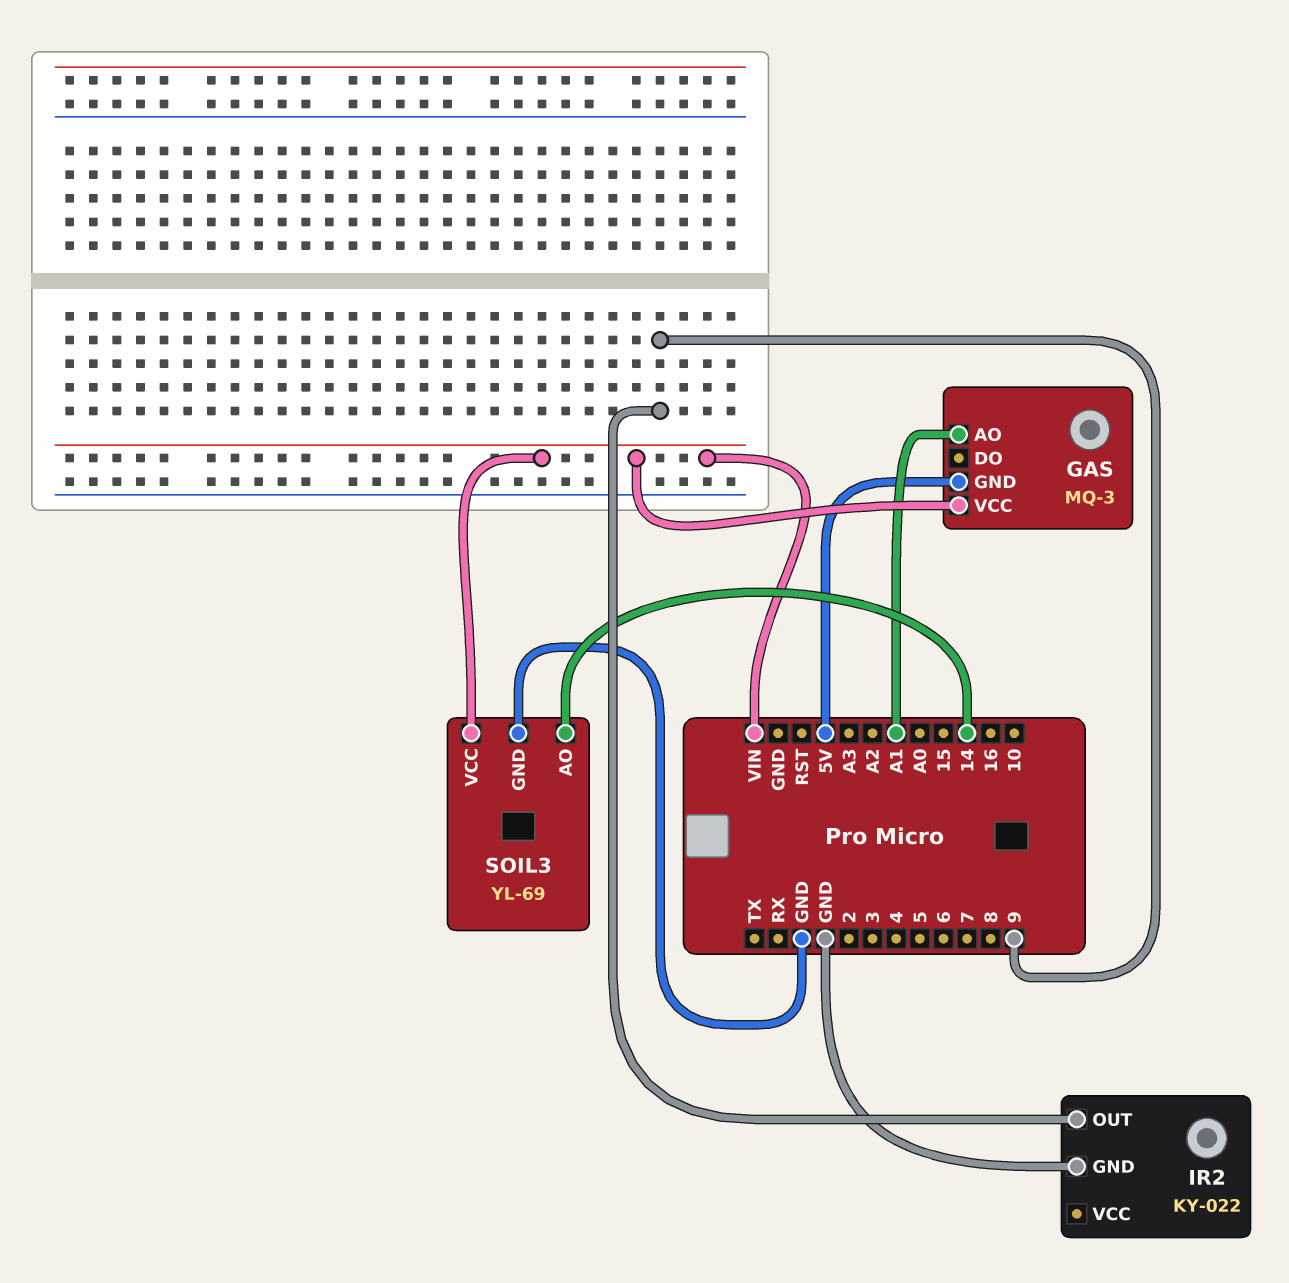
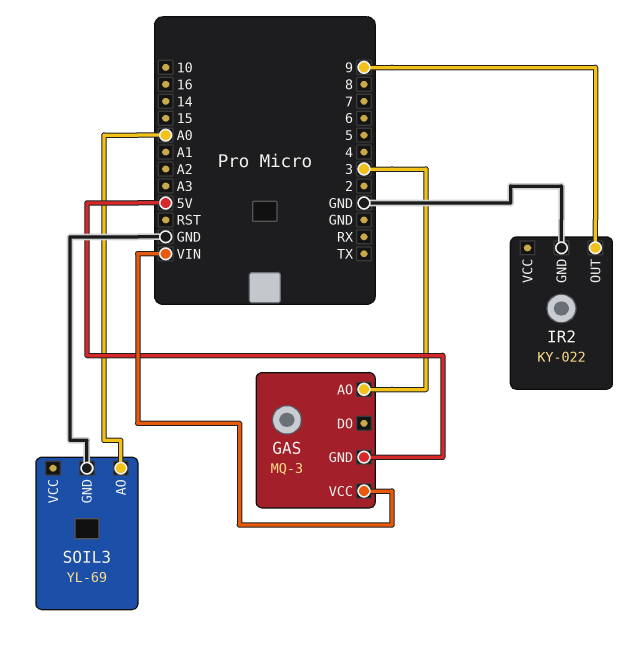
GAS pin AO: A1 -> 3
SOIL3 pin AO: 14 -> A0
SOIL3 pin VCC: VIN -> none

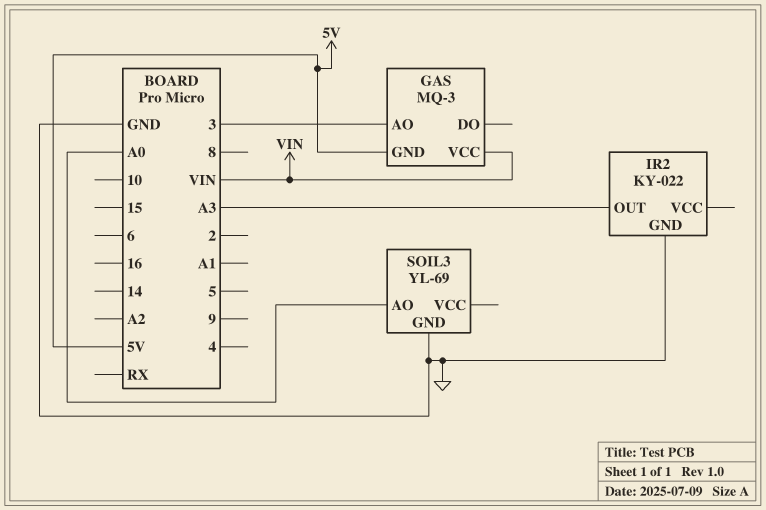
IR2 pin OUT: 9 -> A3

